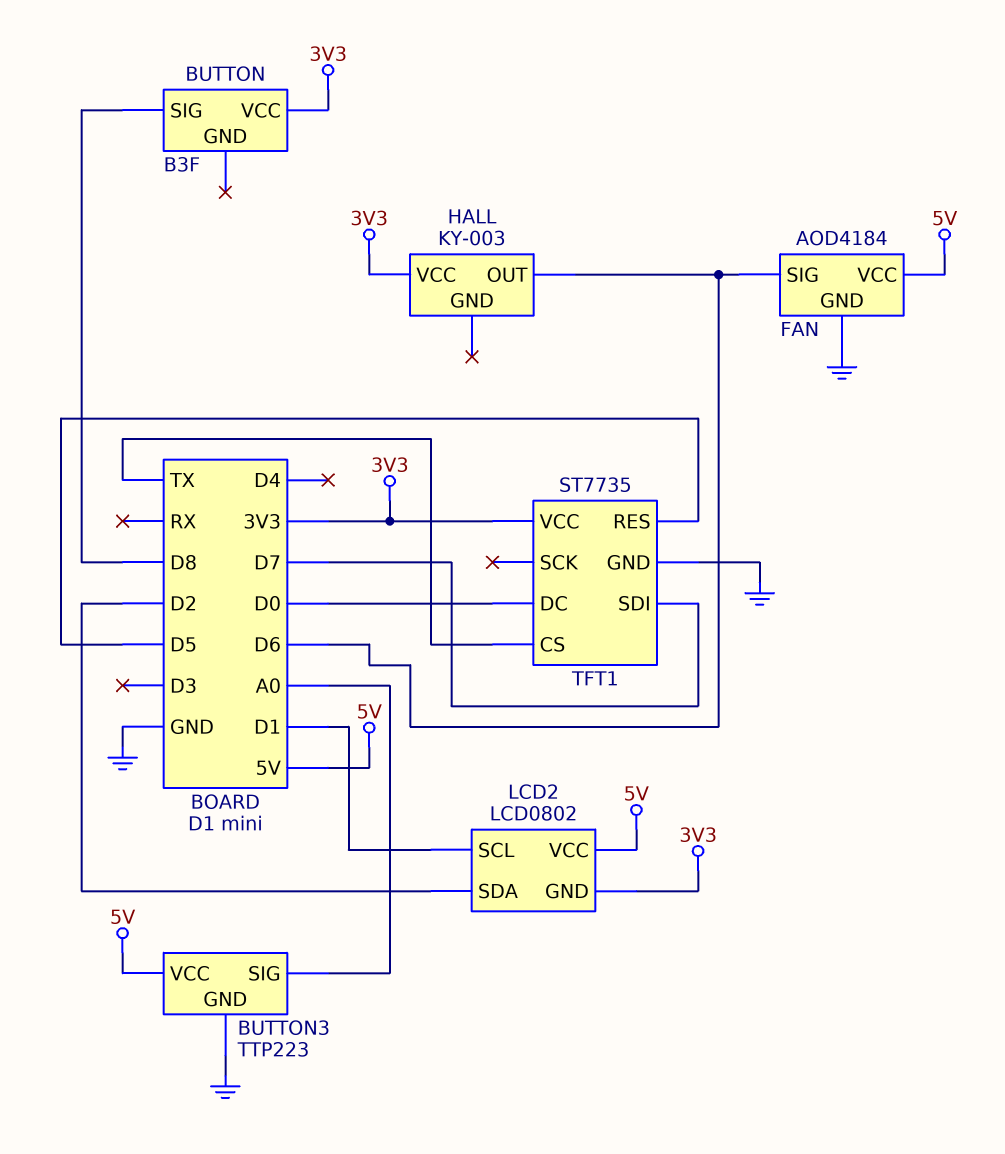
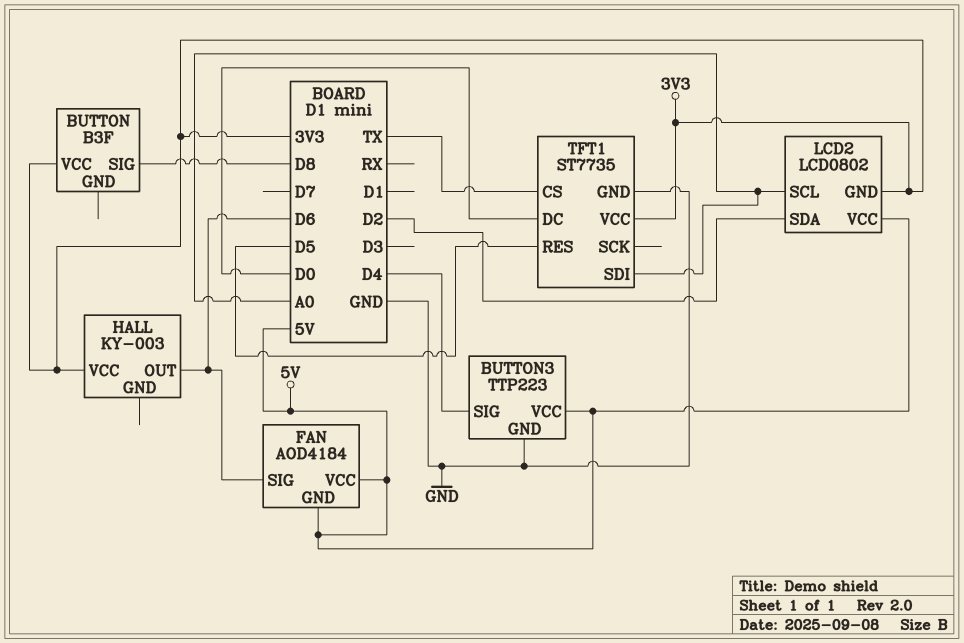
BUTTON3 pin SIG: A0 -> D4
FAN pin GND: GND -> 5V
LCD2 pin SCL: D1 -> A0
TFT1 pin SDI: D7 -> A0

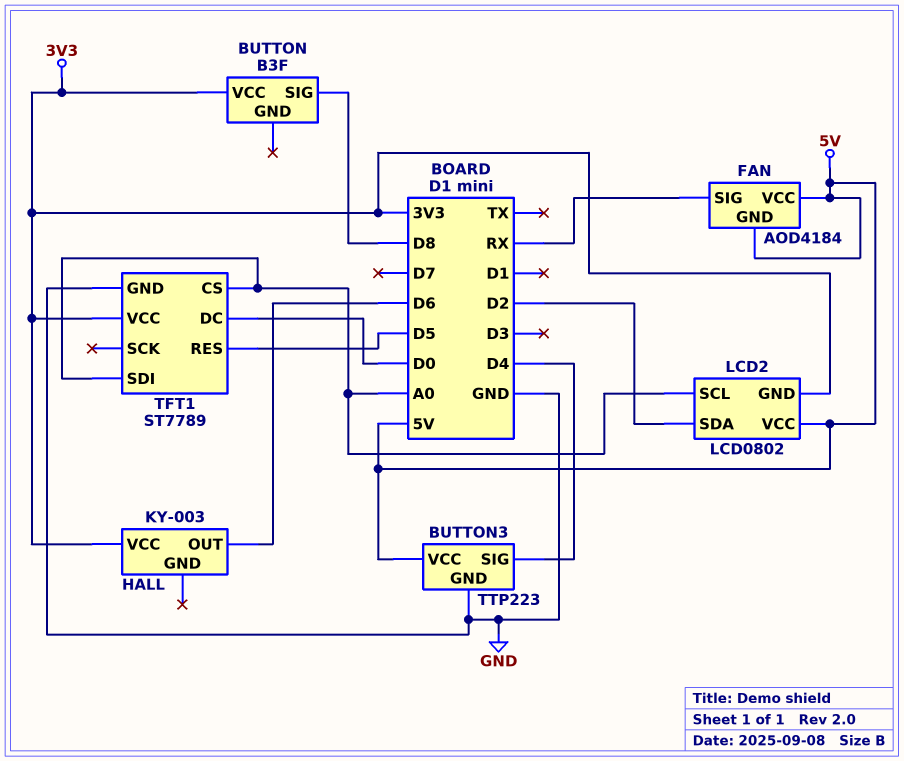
FAN pin SIG: D6 -> RX
TFT1: ST7735 -> ST7789
TFT1 pin CS: TX -> A0

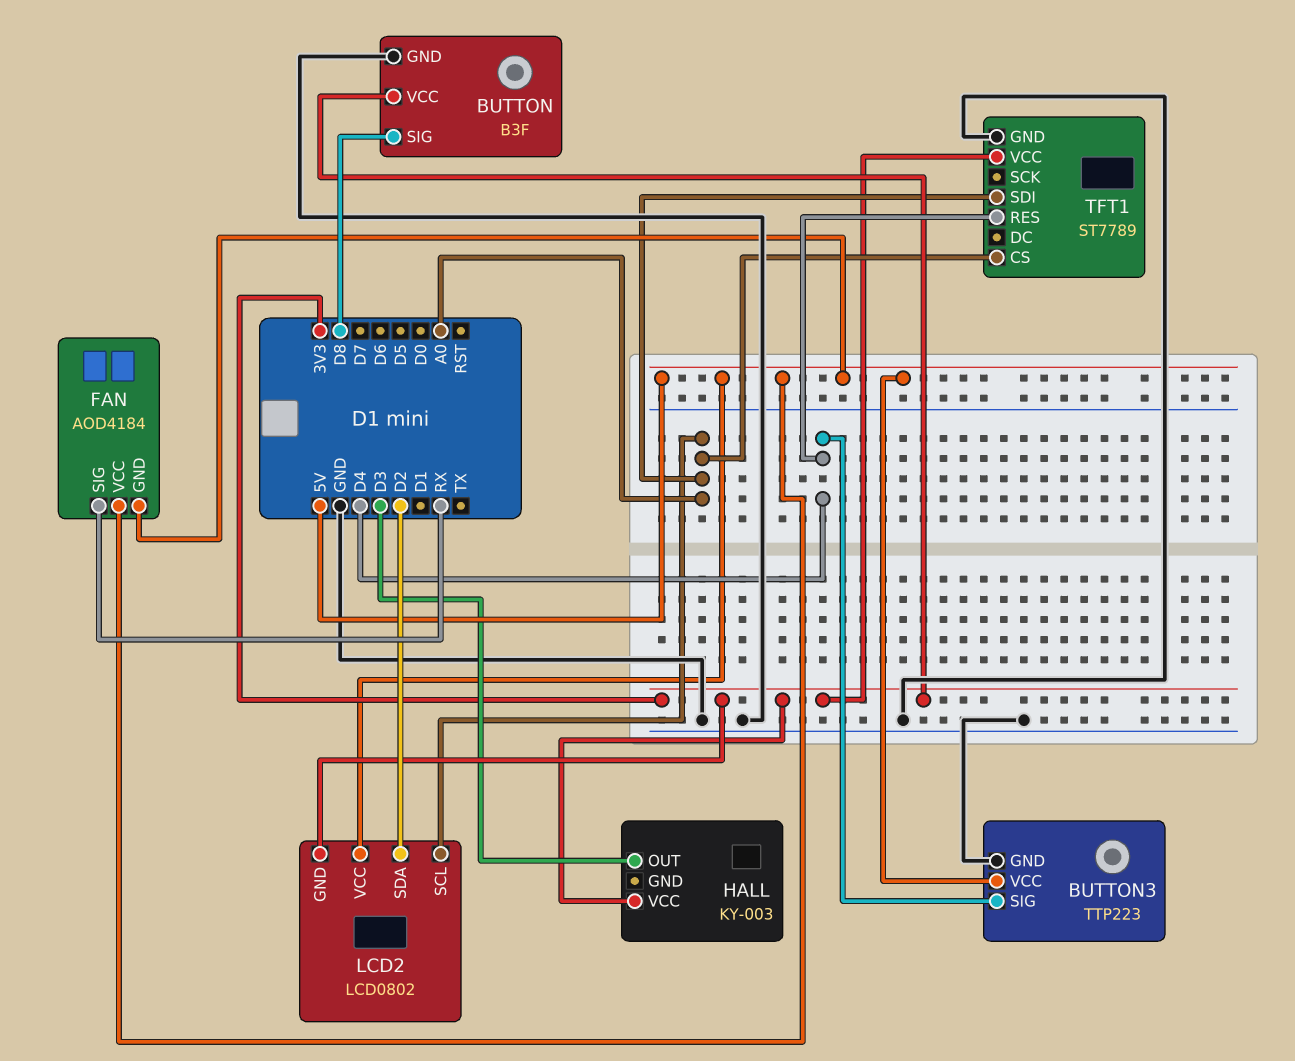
BUTTON pin GND: none -> GND
HALL pin OUT: D6 -> D3
TFT1 pin DC: D0 -> none
TFT1 pin RES: D5 -> D4

